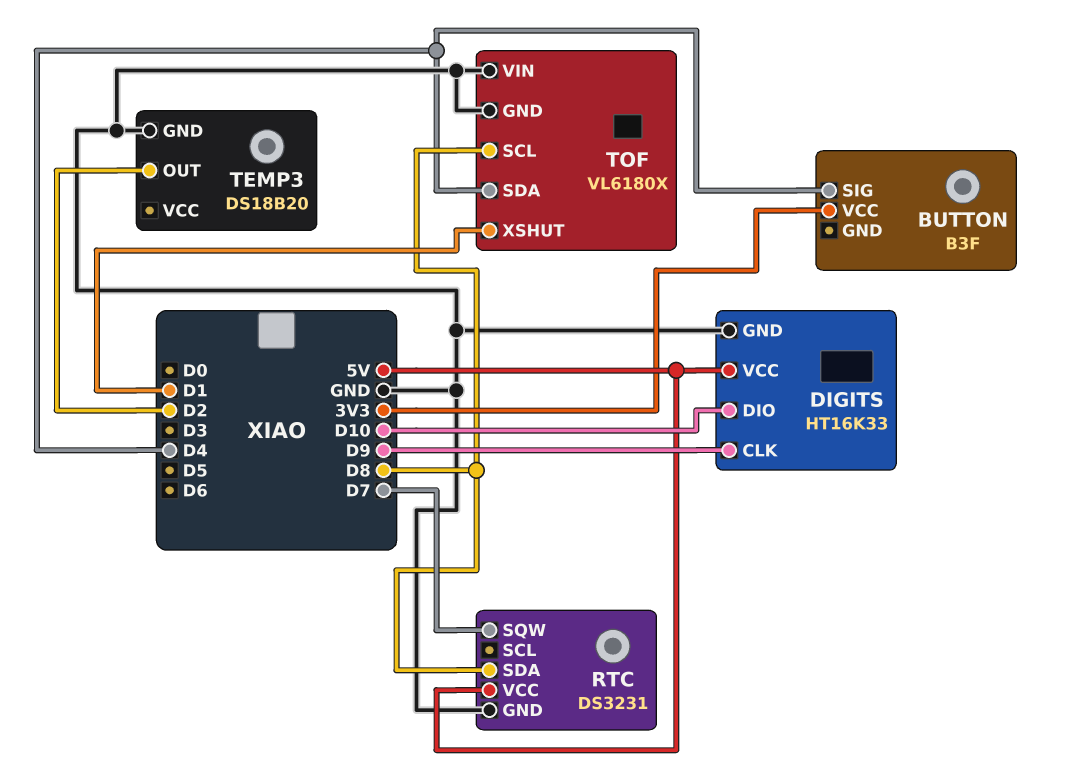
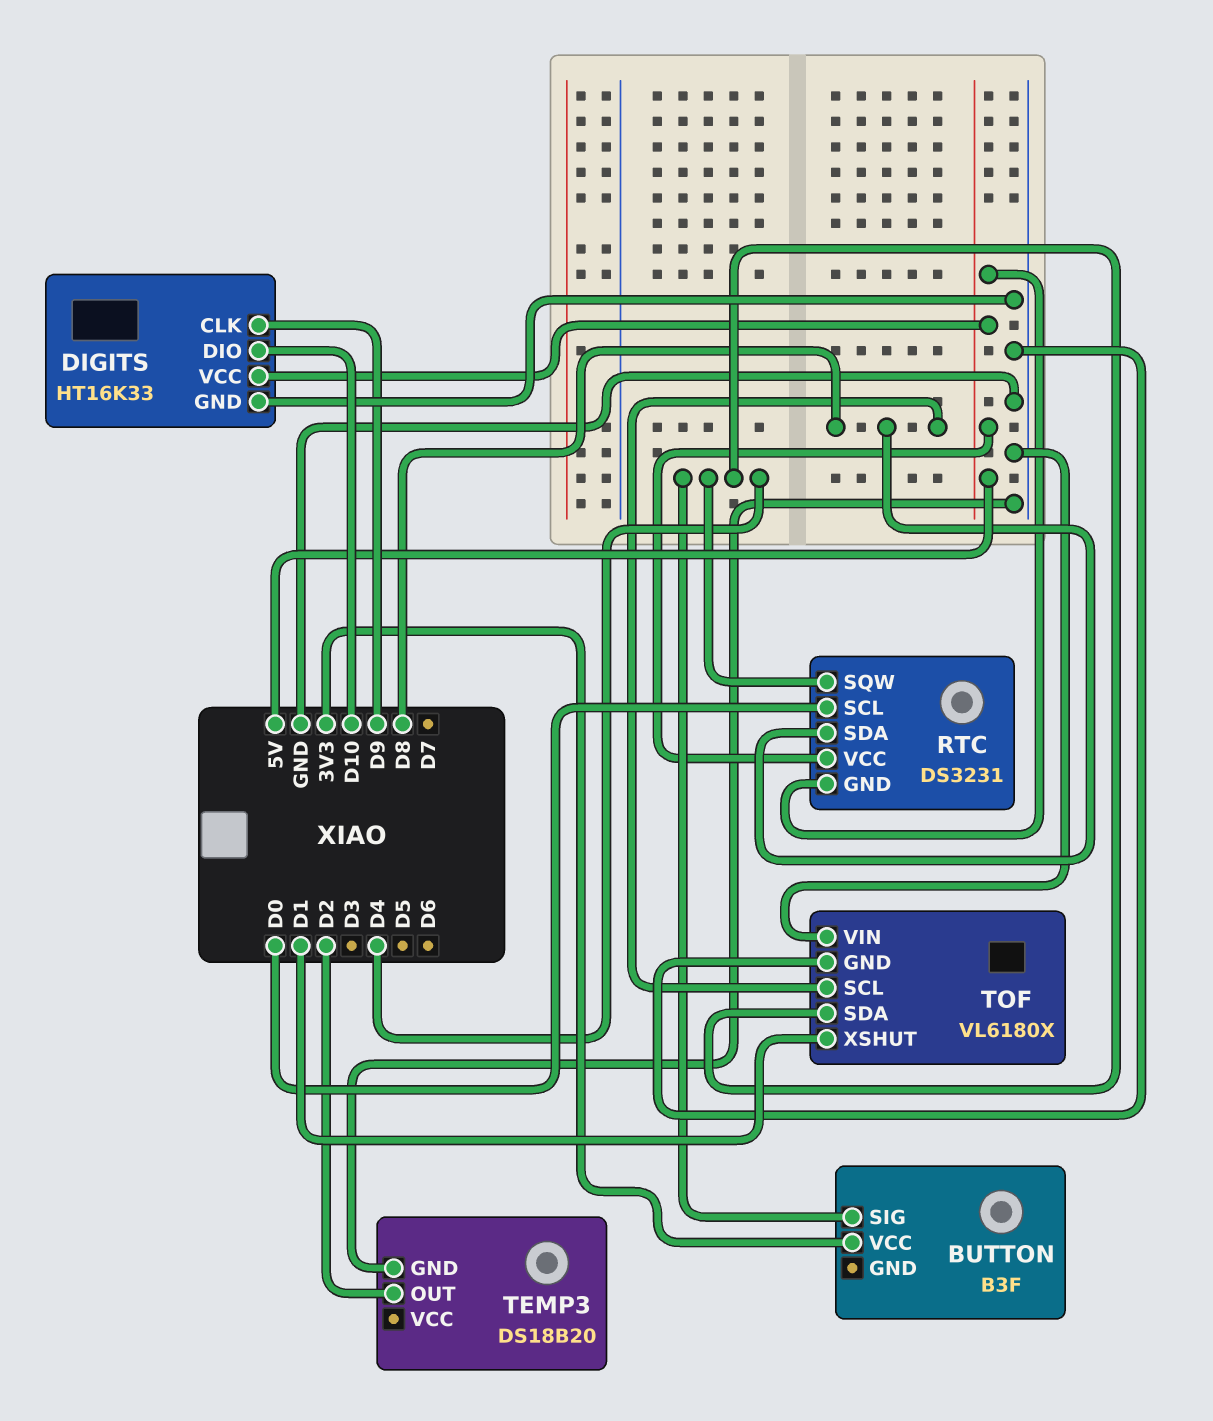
RTC pin GND: GND -> 5V
RTC pin SCL: none -> D0
RTC pin SQW: D7 -> D4

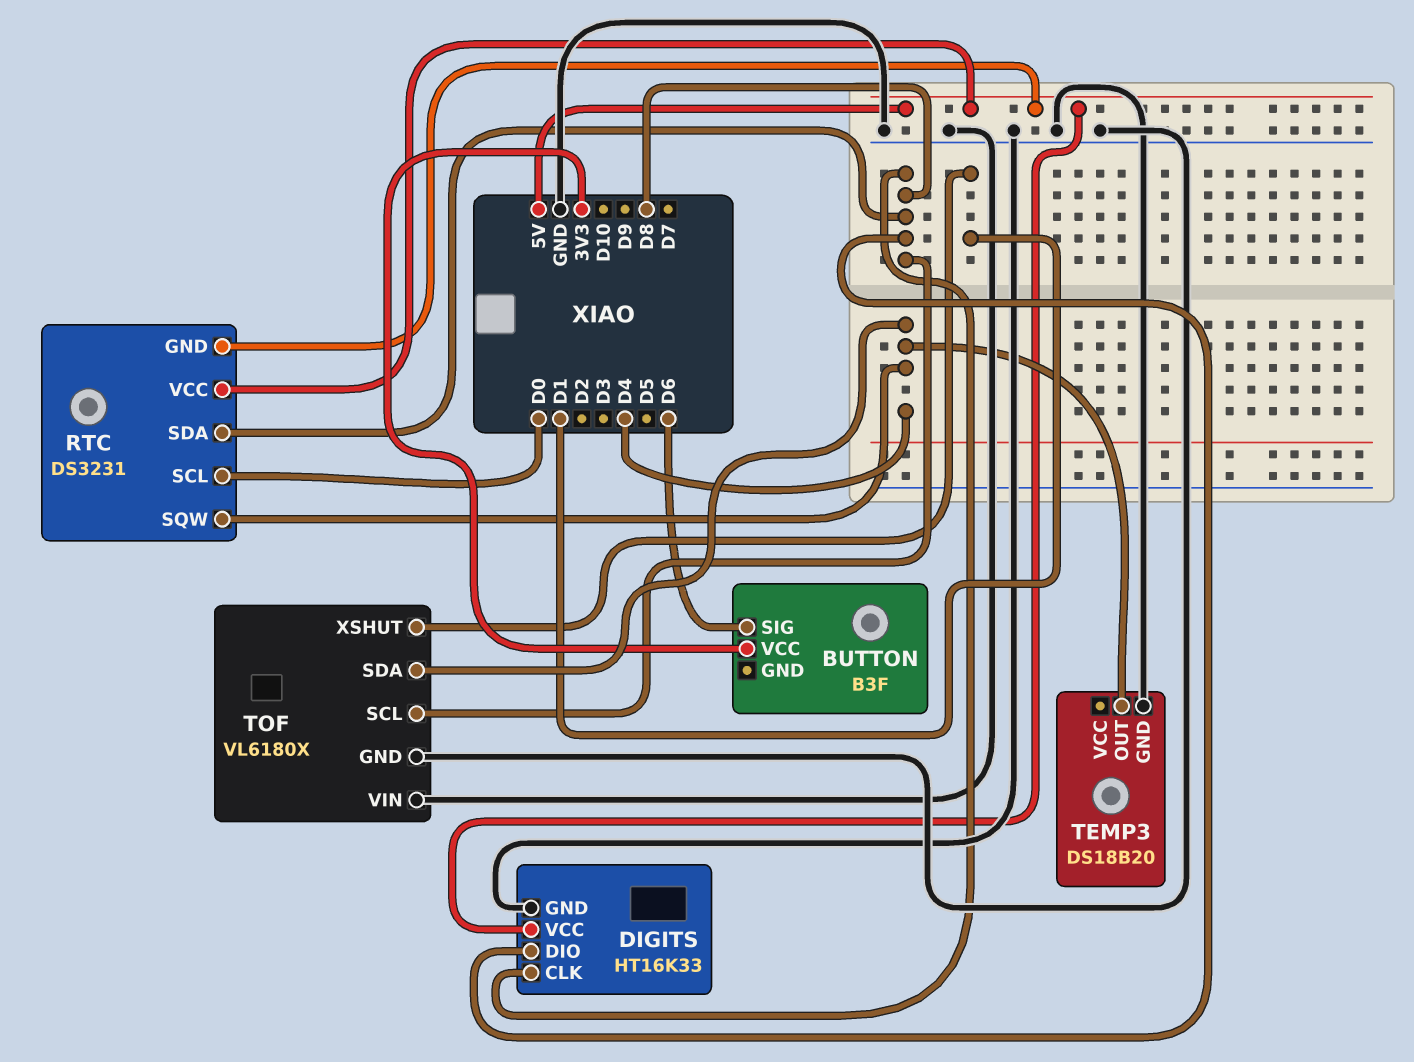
BUTTON pin SIG: D4 -> D6
DIGITS pin CLK: D9 -> D8
DIGITS pin DIO: D10 -> D8
TEMP3 pin OUT: D2 -> D4

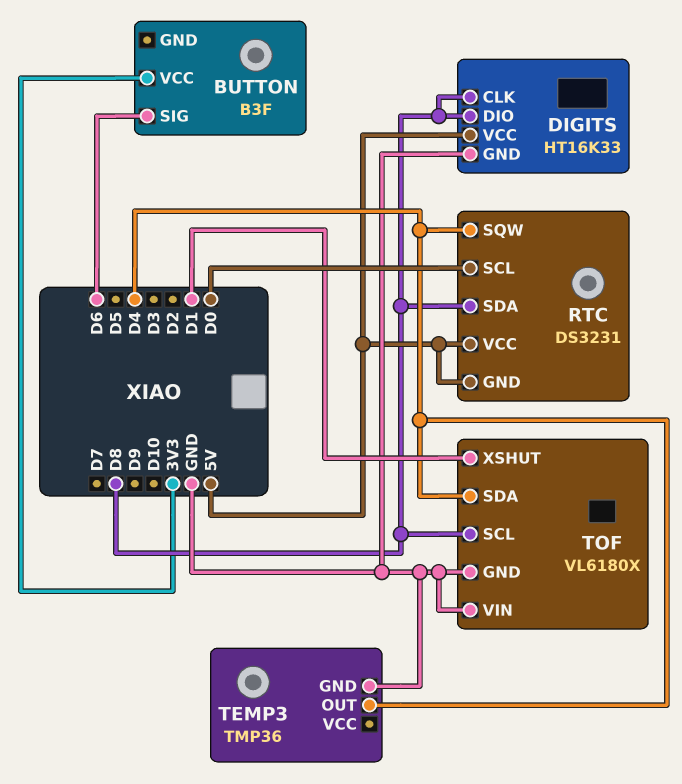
TEMP3: DS18B20 -> TMP36

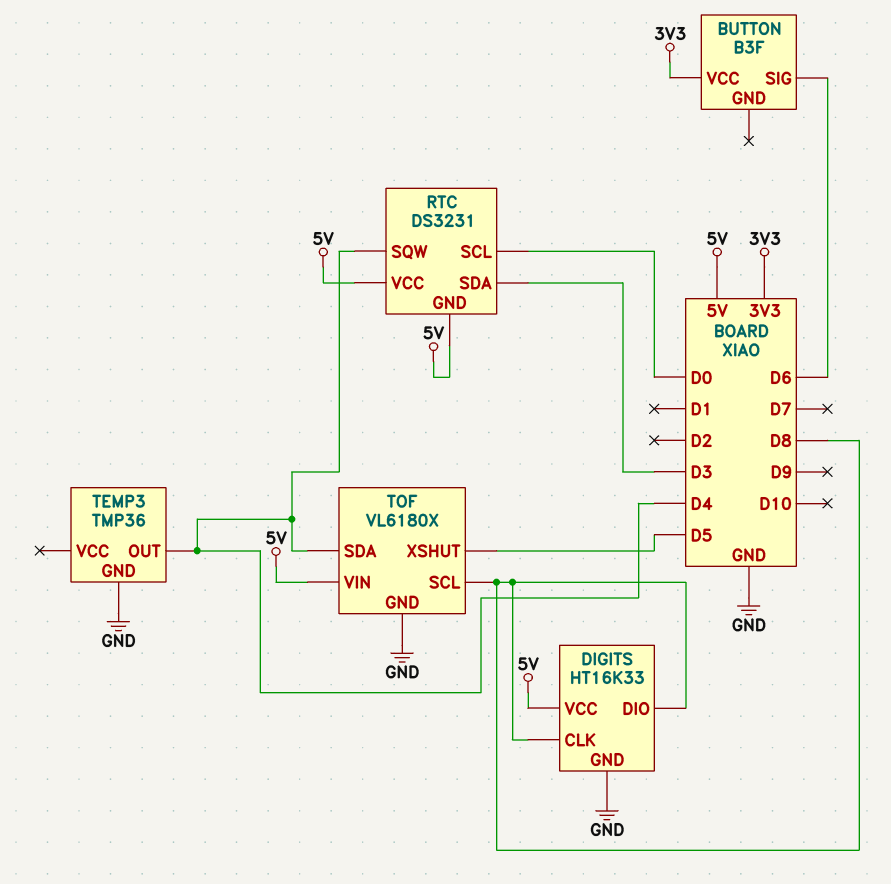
RTC pin SDA: D8 -> D3
TOF pin VIN: GND -> 5V
TOF pin XSHUT: D1 -> D5

